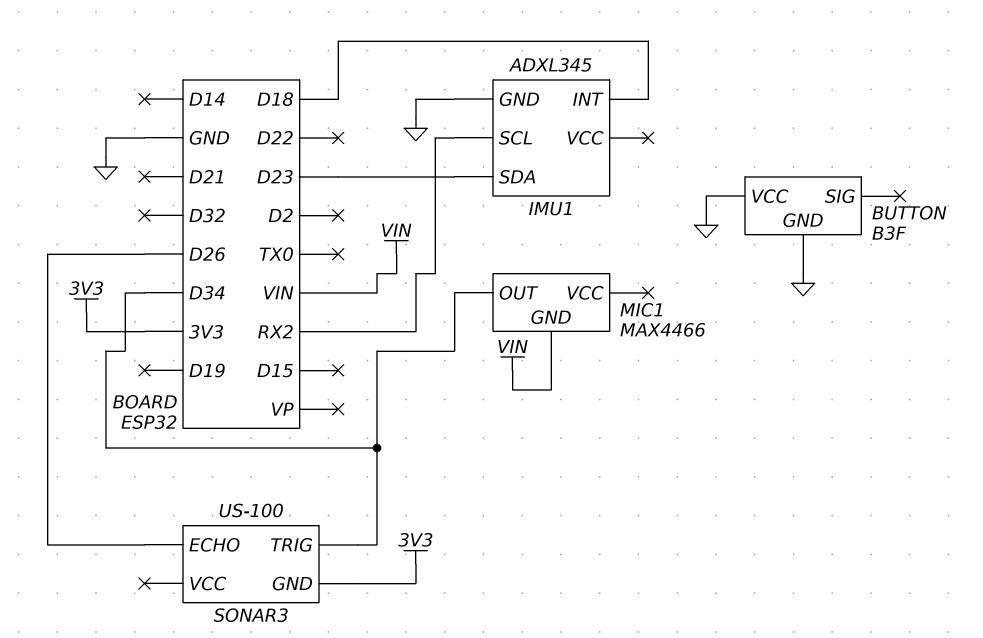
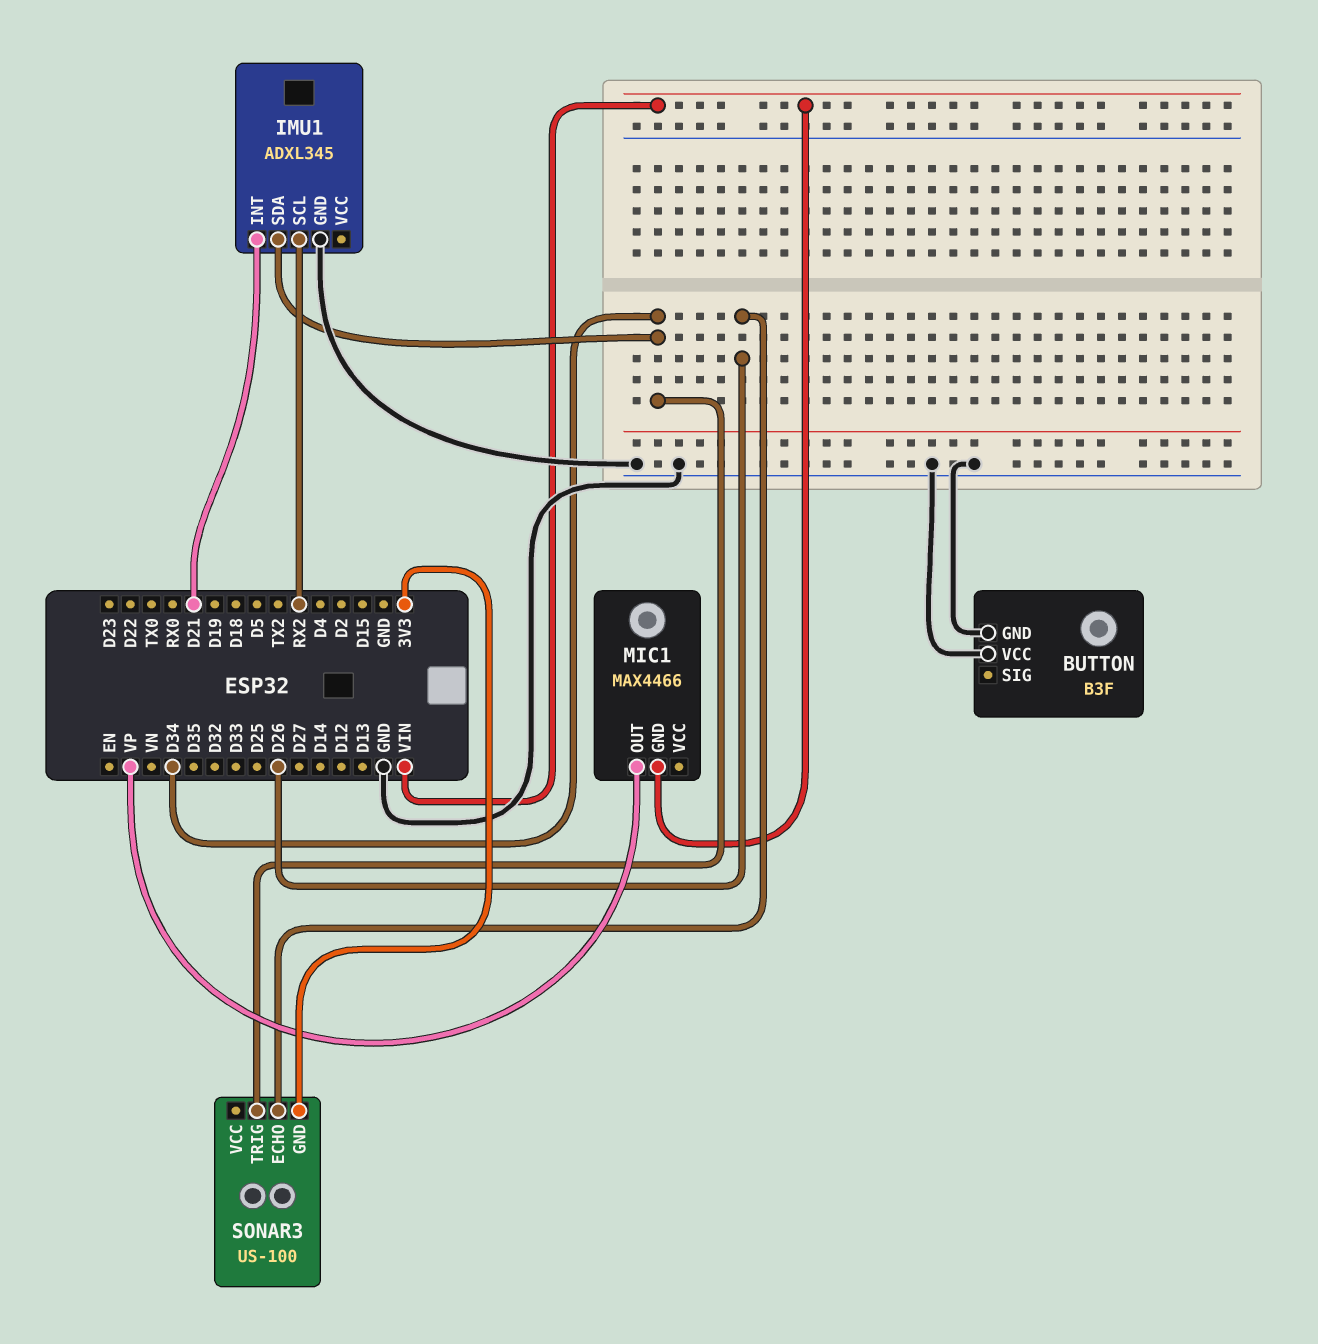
IMU1 pin INT: D18 -> D21
IMU1 pin SDA: D23 -> D34
MIC1 pin OUT: D34 -> VP

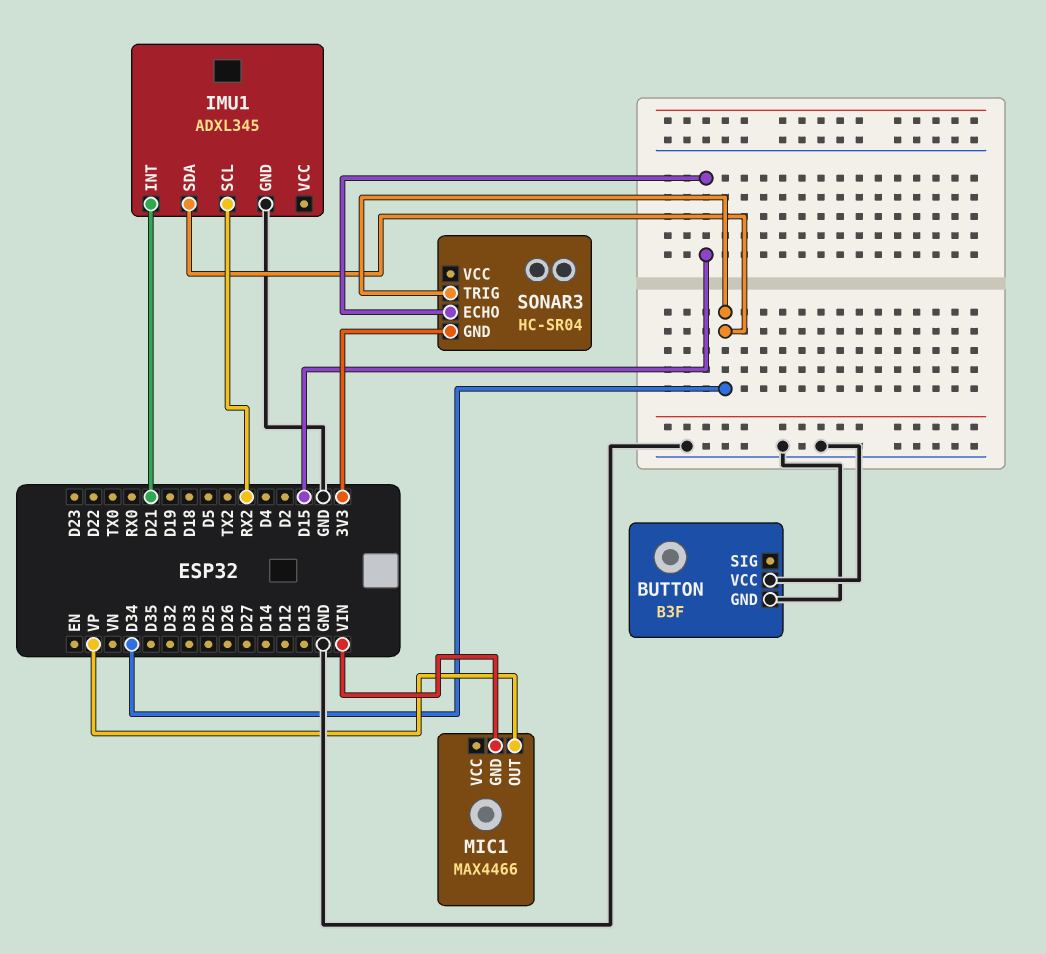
SONAR3: US-100 -> HC-SR04
SONAR3 pin ECHO: D26 -> D15

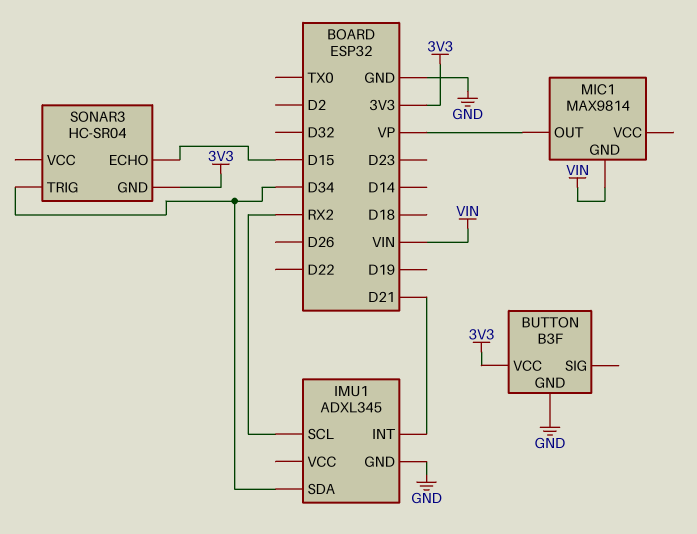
BUTTON pin VCC: GND -> 3V3
MIC1: MAX4466 -> MAX9814

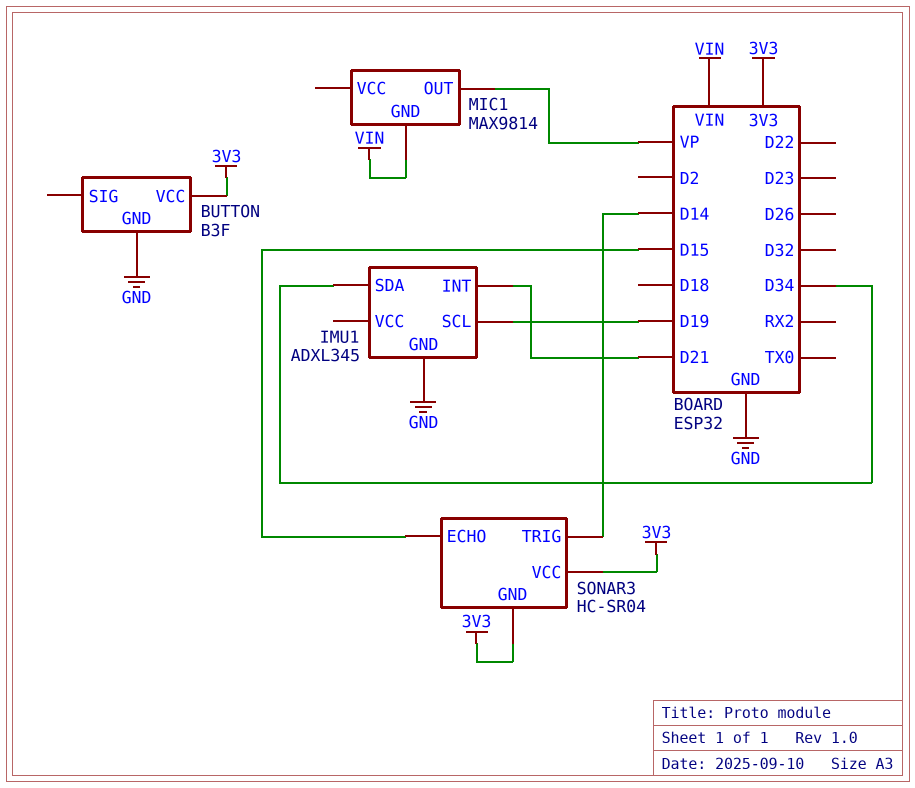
IMU1 pin SCL: RX2 -> D19
SONAR3 pin TRIG: D34 -> D14
SONAR3 pin VCC: none -> 3V3

